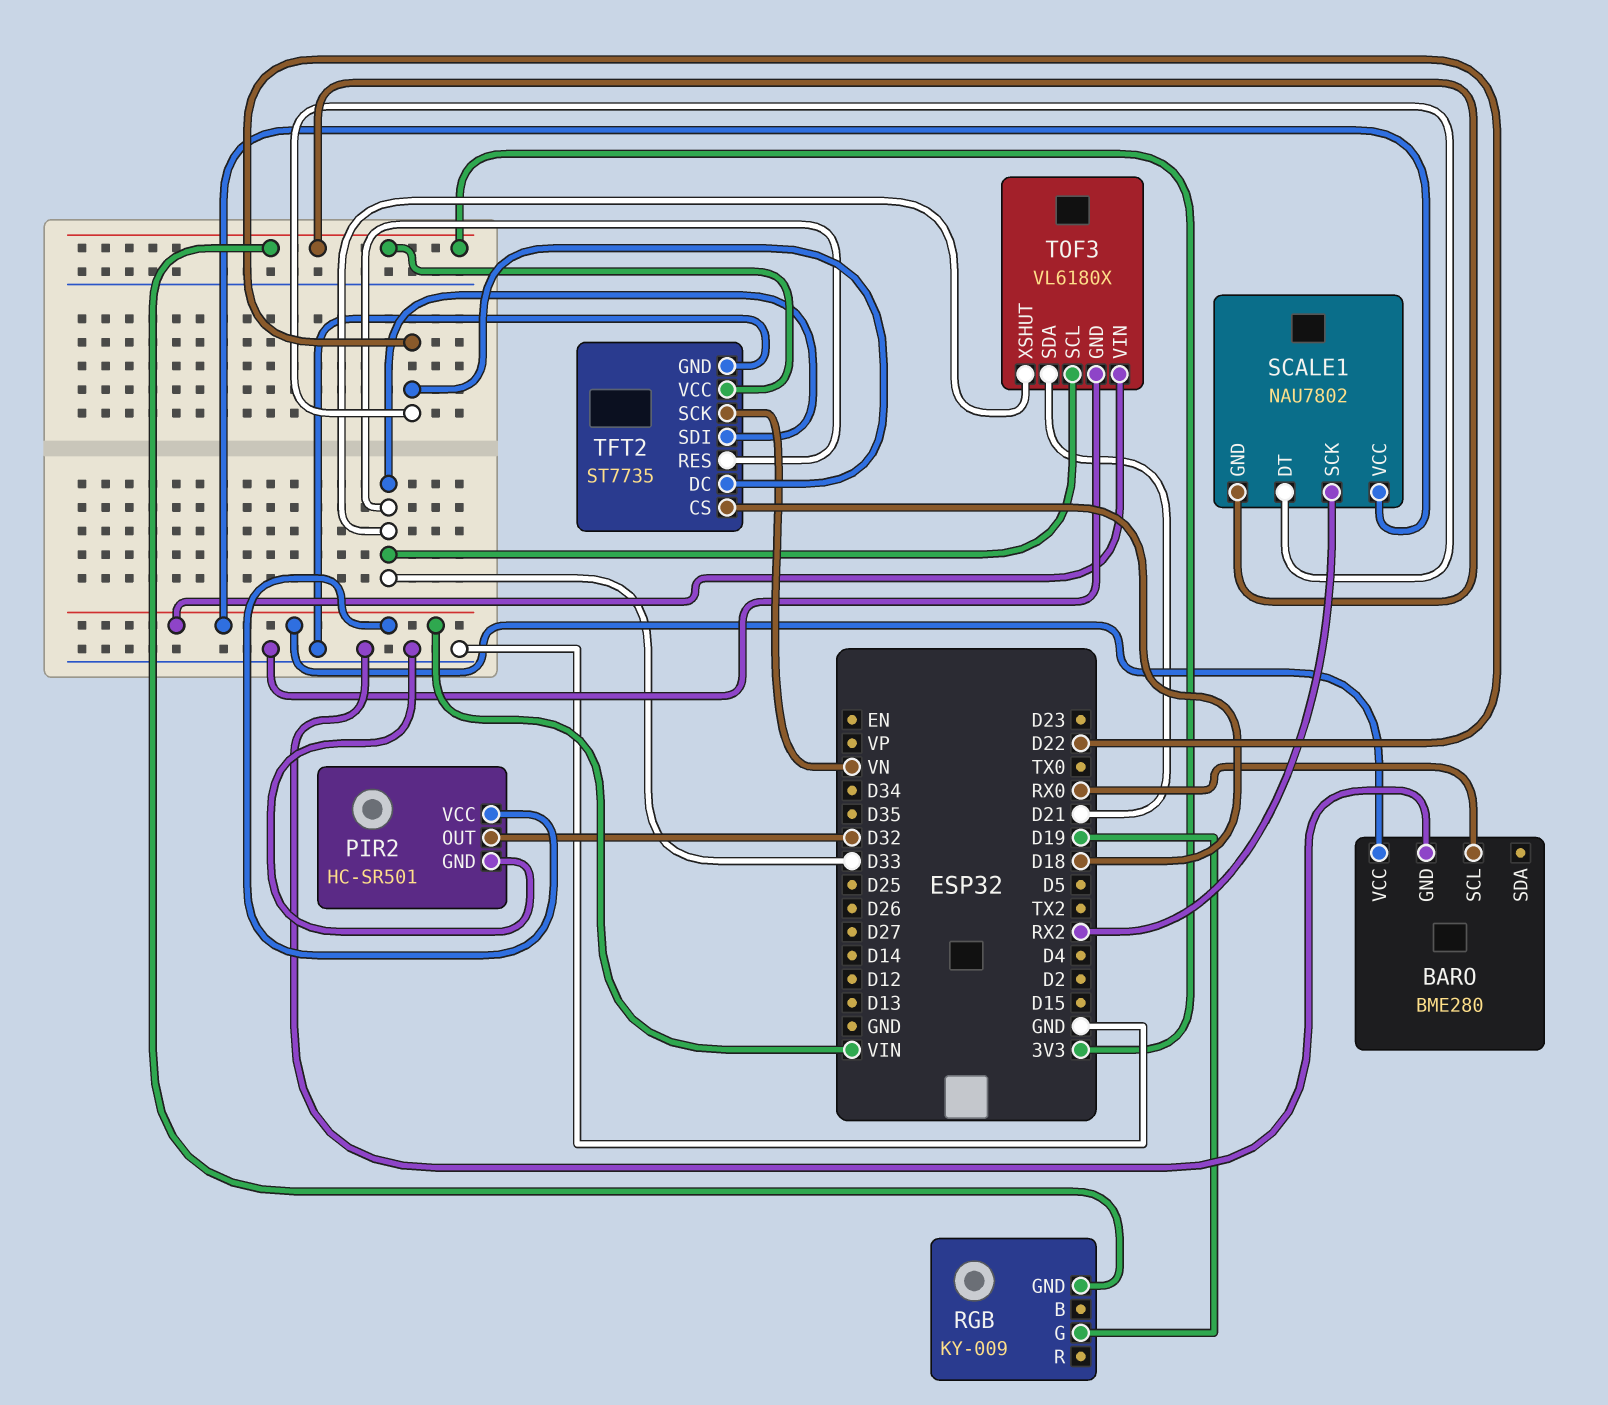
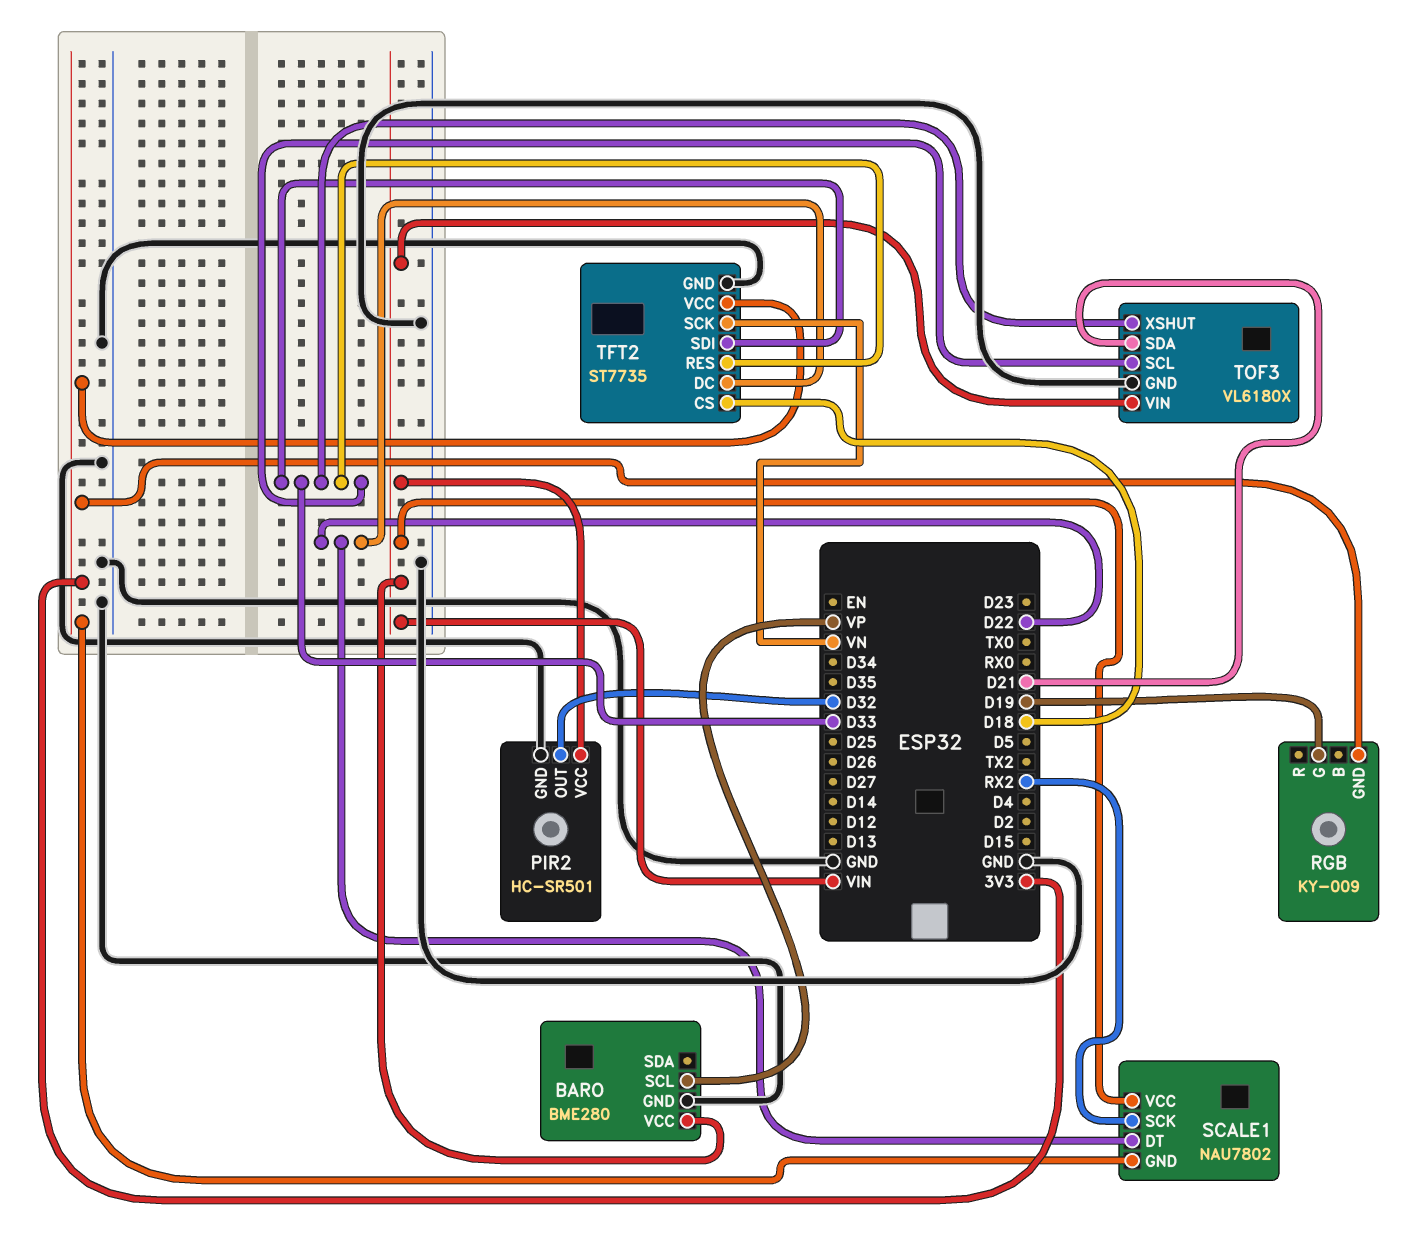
BARO pin SCL: RX0 -> VP

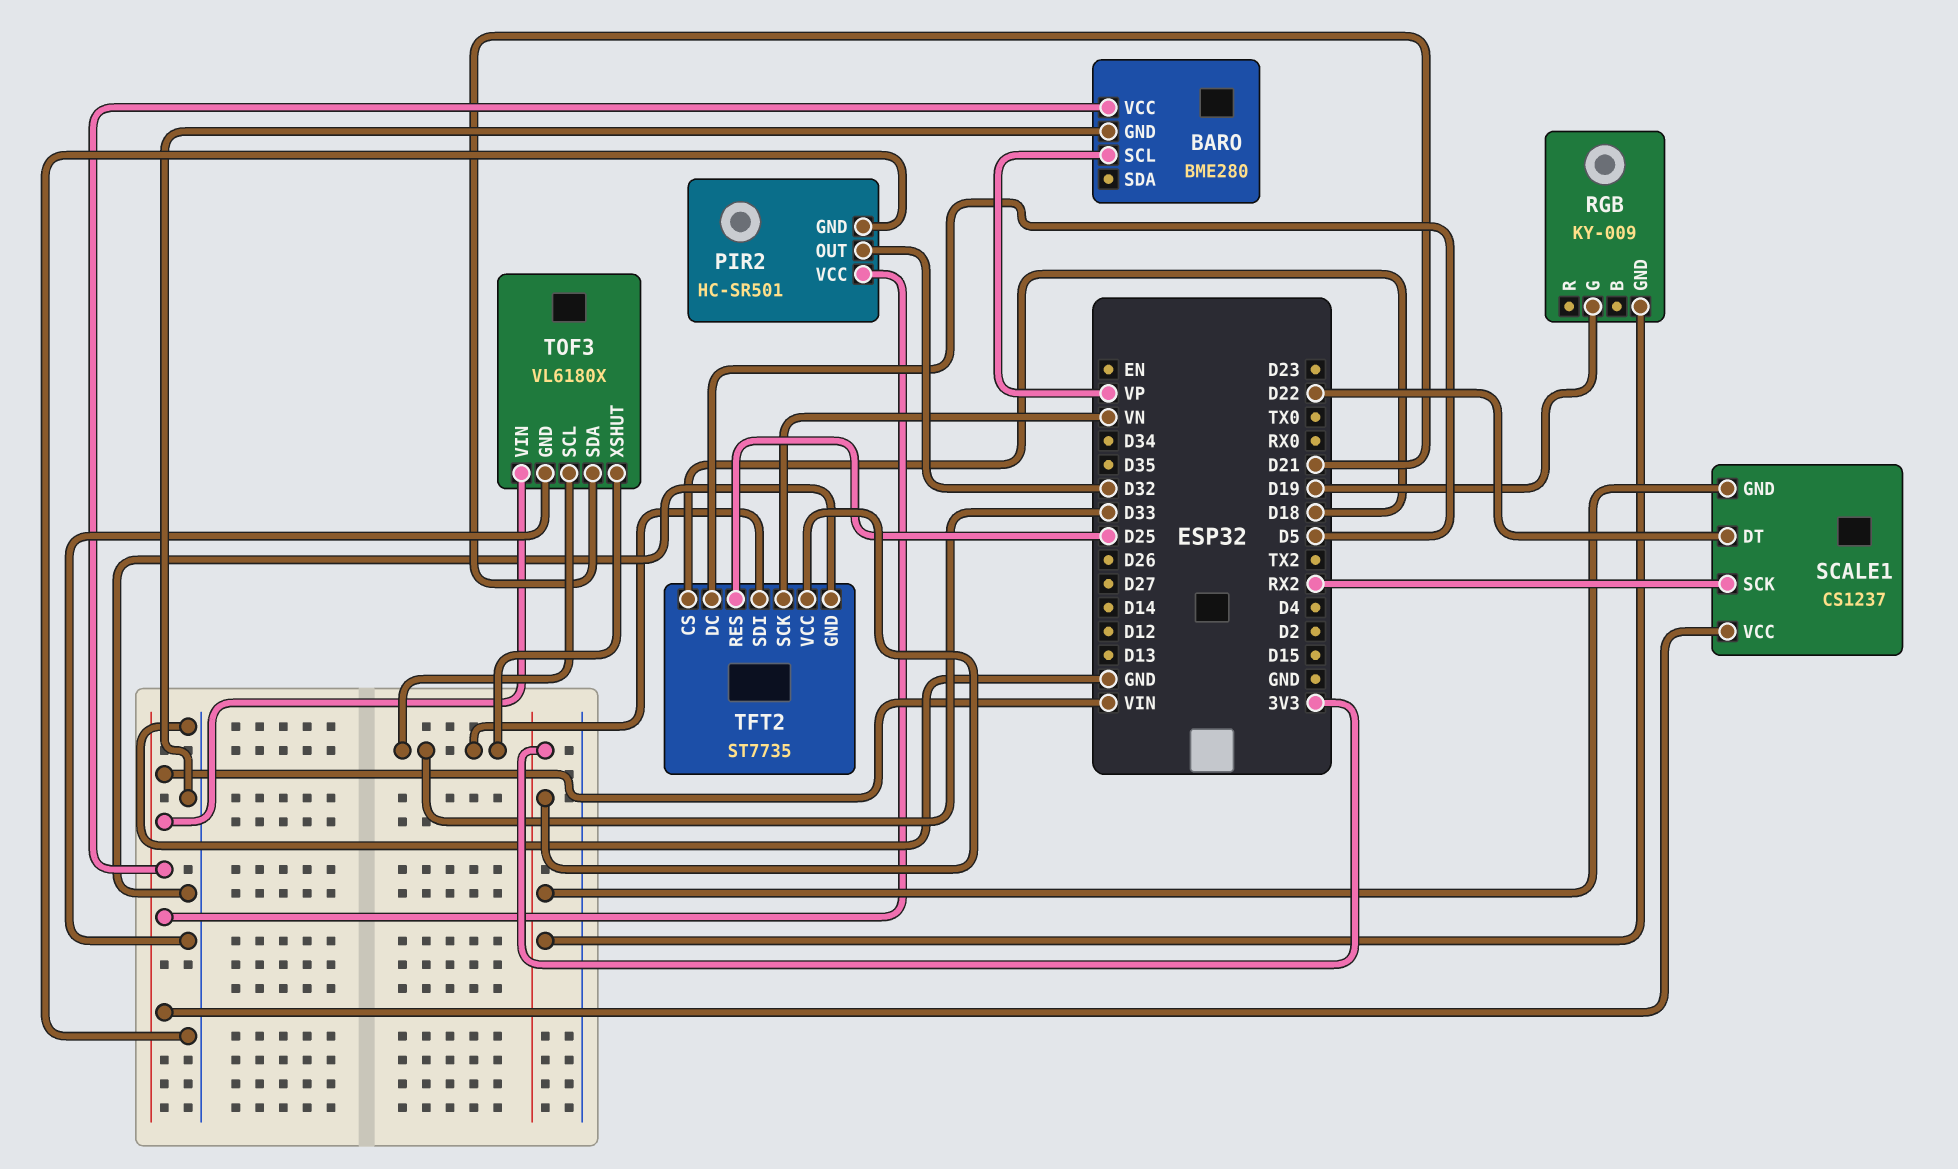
SCALE1: NAU7802 -> CS1237
TFT2 pin DC: D22 -> D5
TFT2 pin RES: D33 -> D25

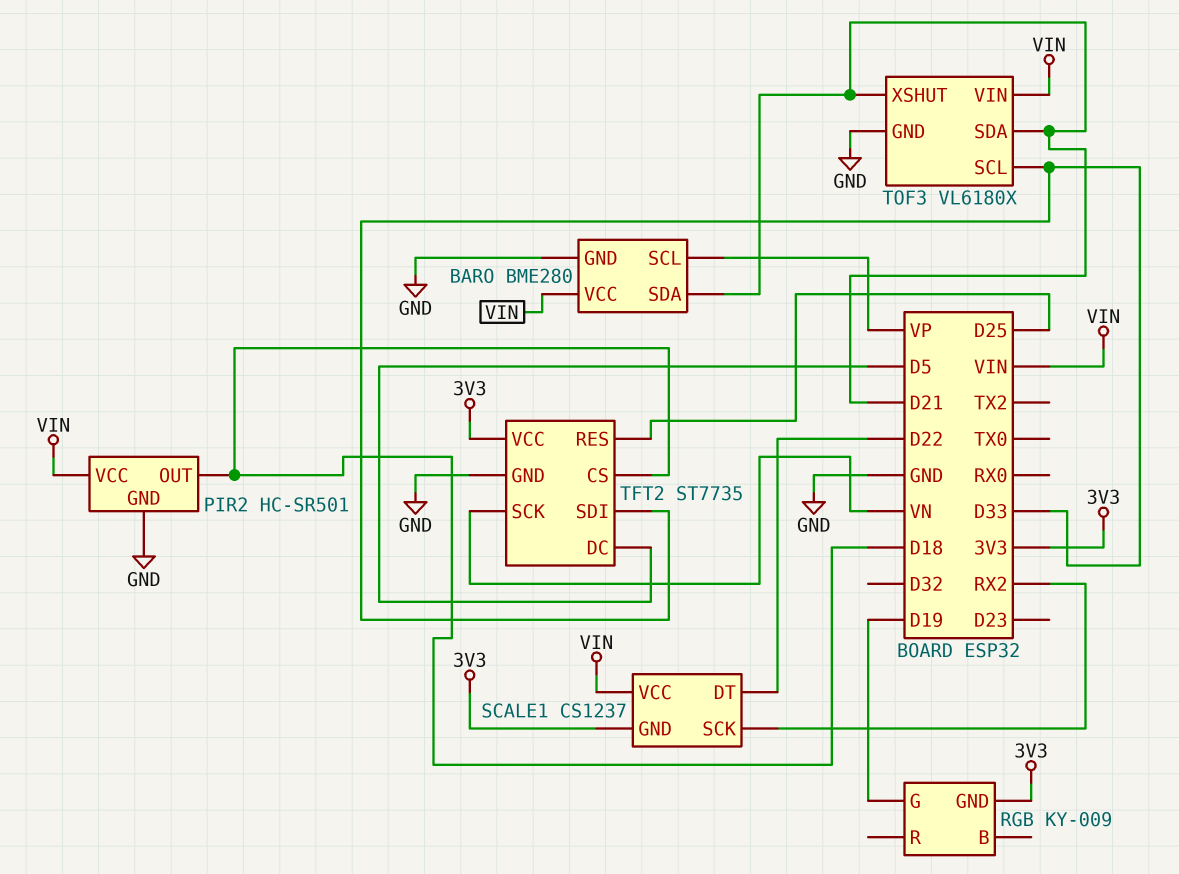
BARO pin SDA: none -> D21
PIR2 pin OUT: D32 -> D18
TOF3 pin XSHUT: D33 -> D21

